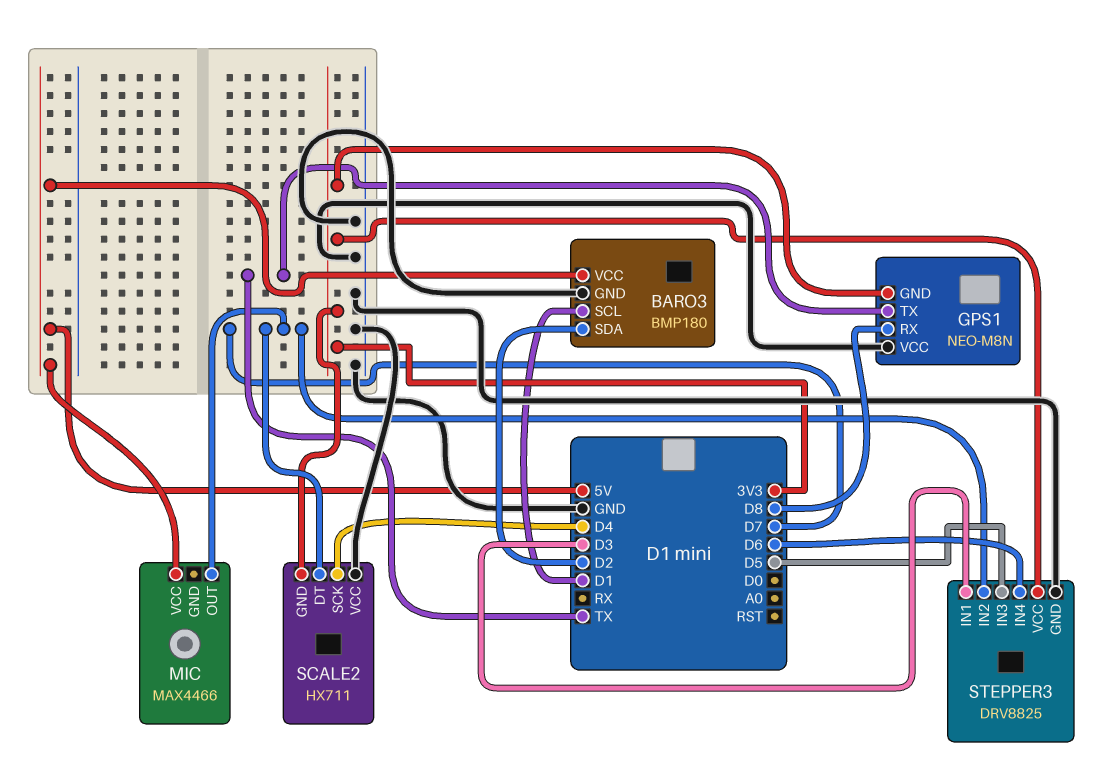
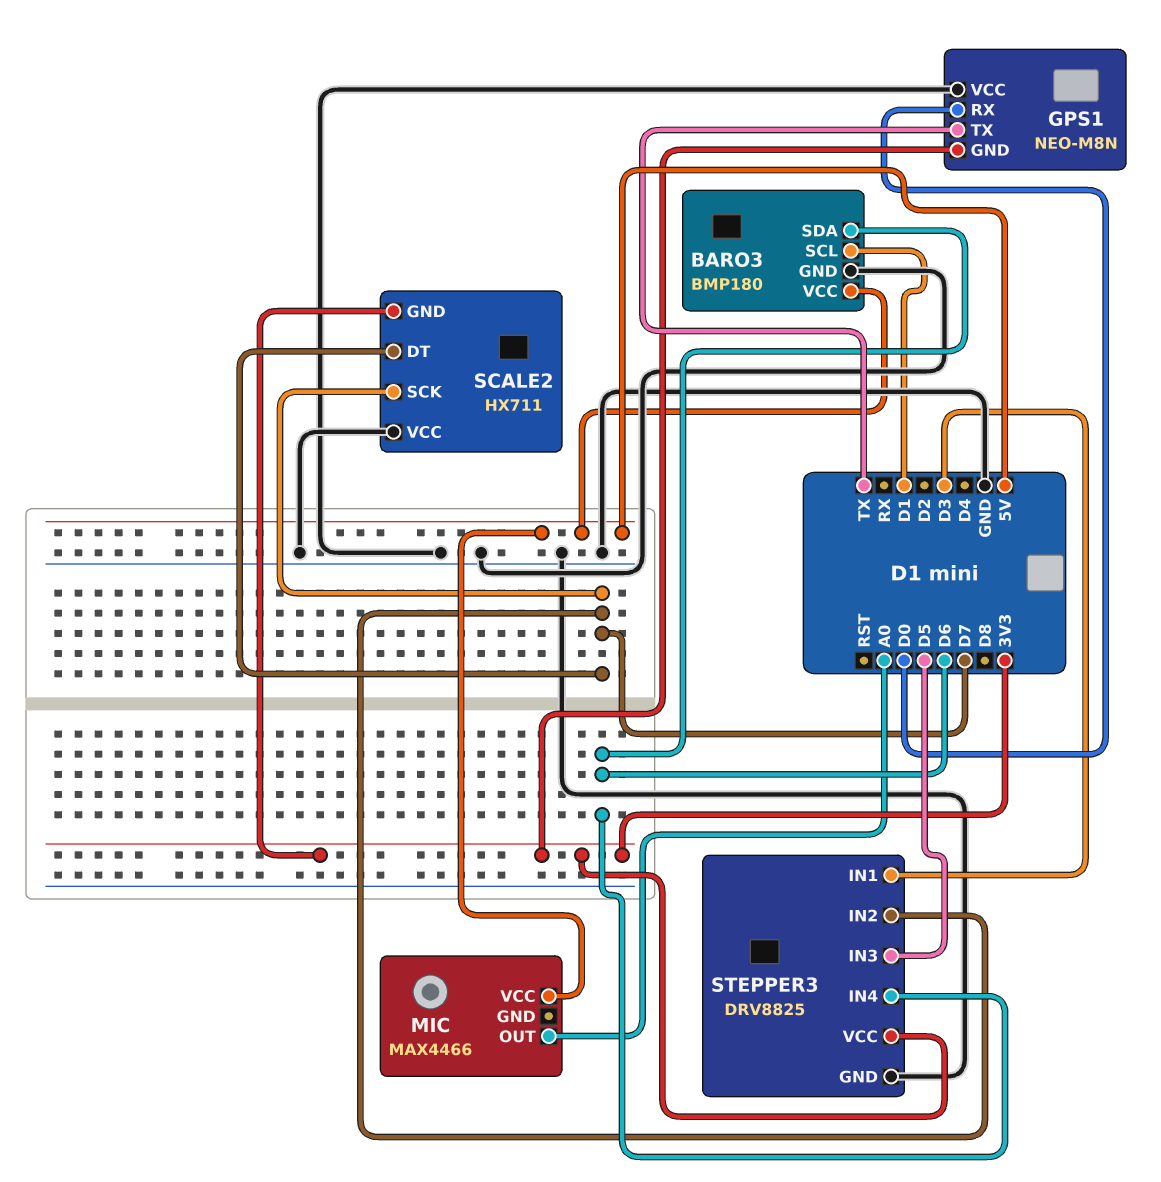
BARO3 pin SDA: D2 -> D6
GPS1 pin RX: D8 -> D0
MIC pin OUT: D7 -> A0
SCALE2 pin SCK: D4 -> D7

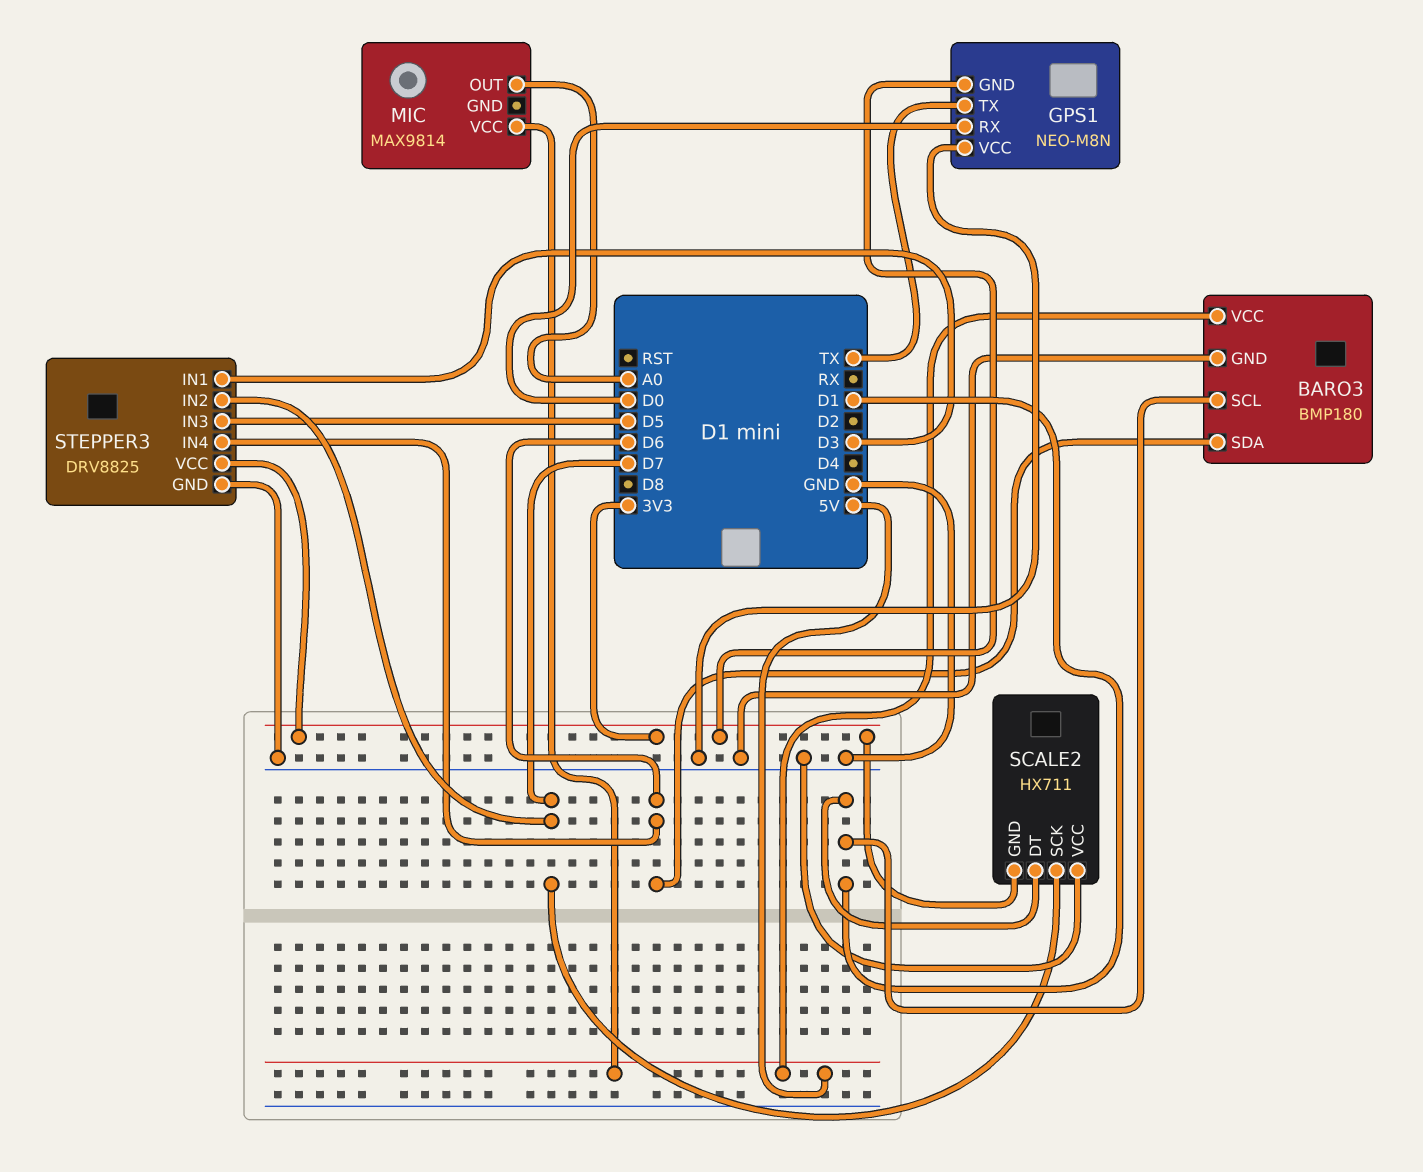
MIC: MAX4466 -> MAX9814
SCALE2 pin DT: D7 -> D1

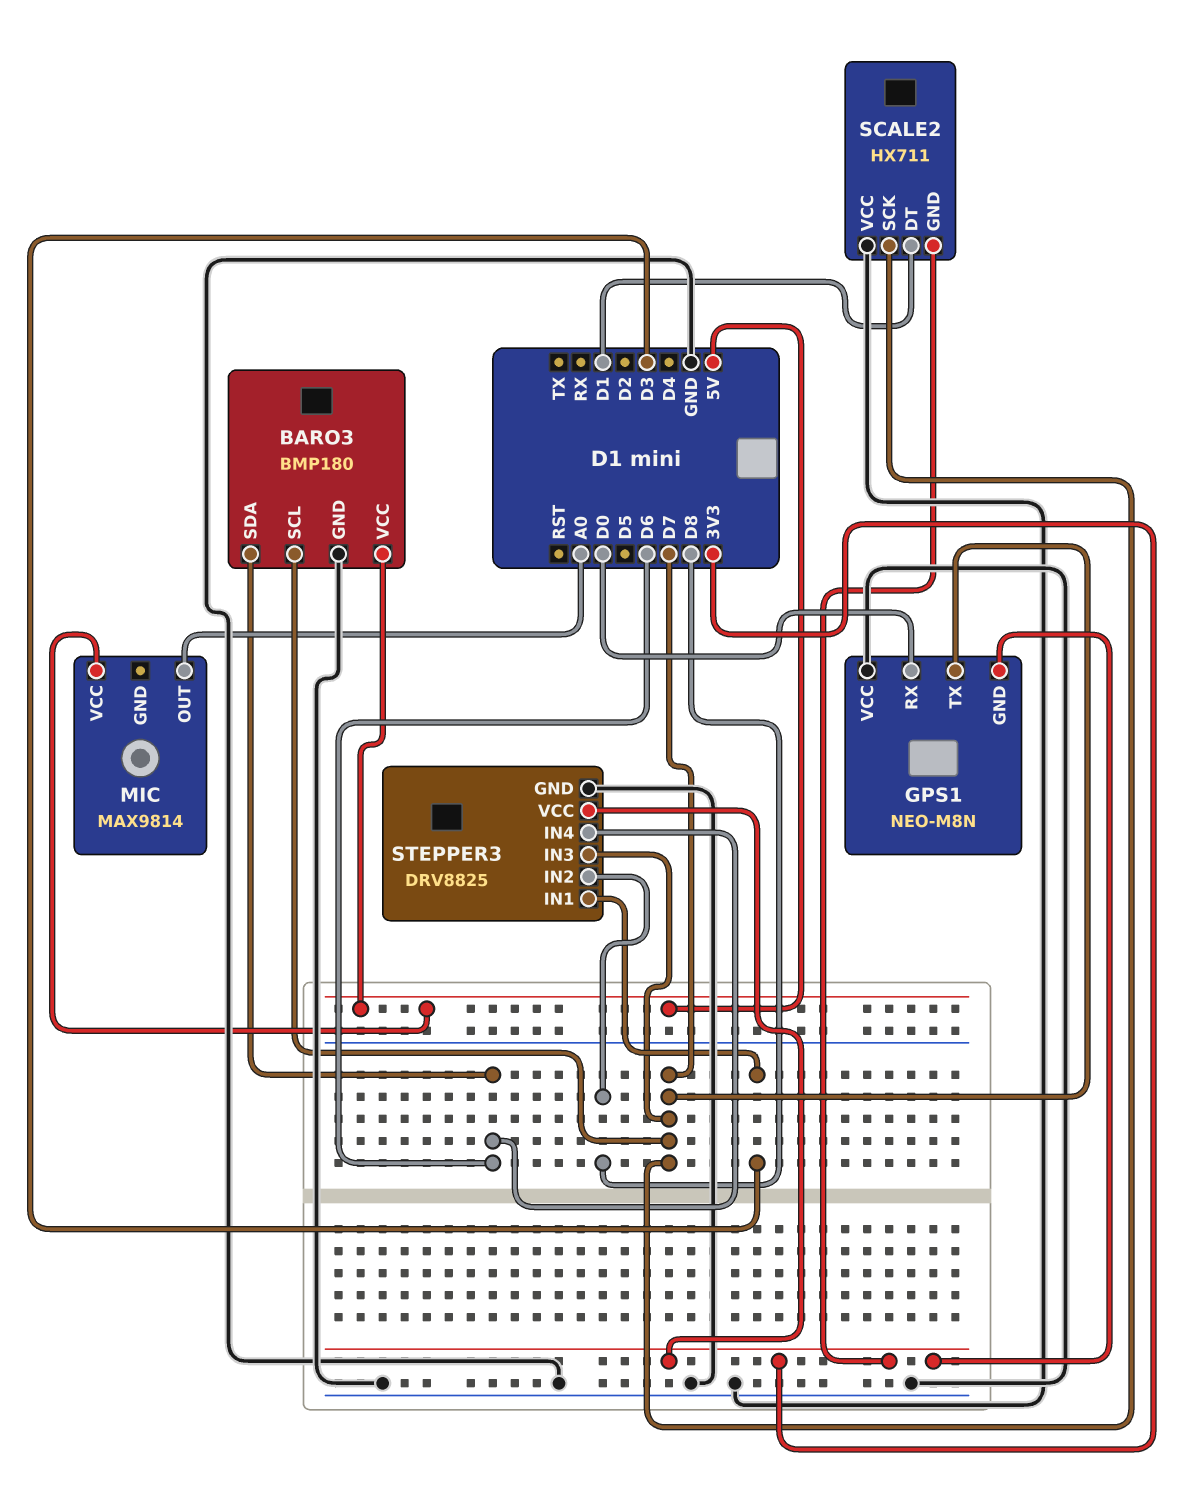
BARO3 pin SCL: D1 -> D7
GPS1 pin TX: TX -> D7
STEPPER3 pin IN2: D7 -> D8
STEPPER3 pin IN3: D5 -> D7

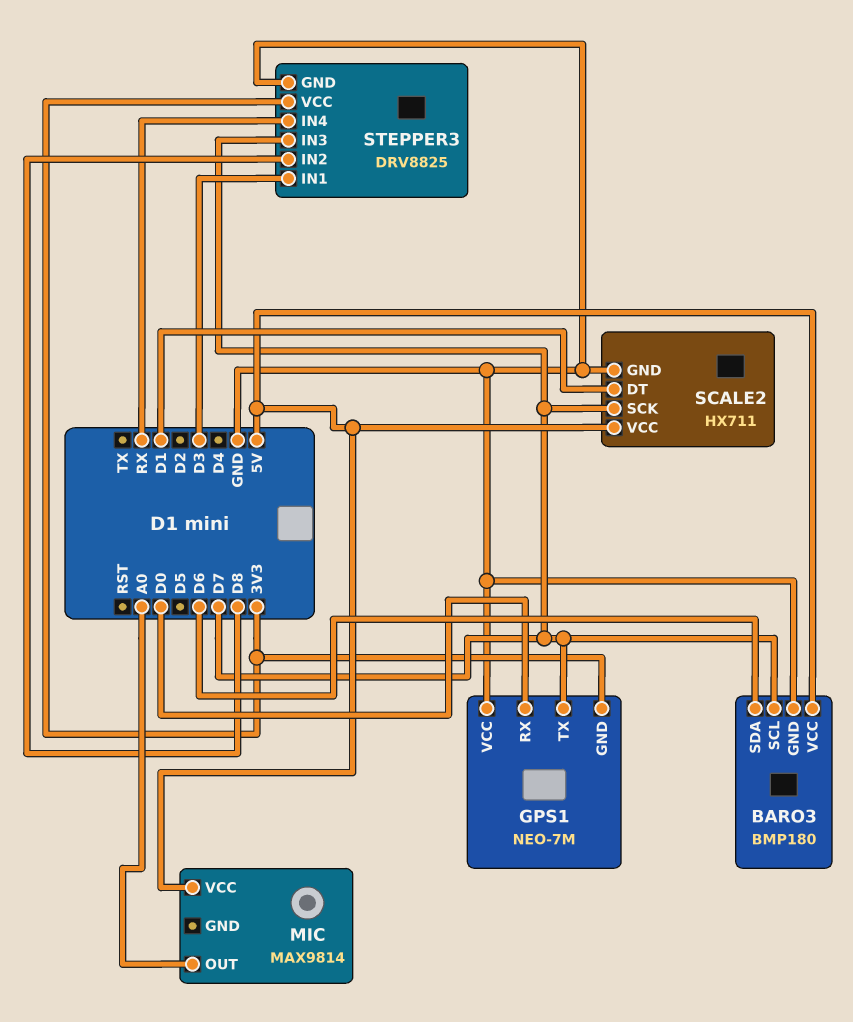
GPS1: NEO-M8N -> NEO-7M
SCALE2 pin GND: 3V3 -> GND
SCALE2 pin VCC: GND -> 5V
STEPPER3 pin IN4: D6 -> RX

